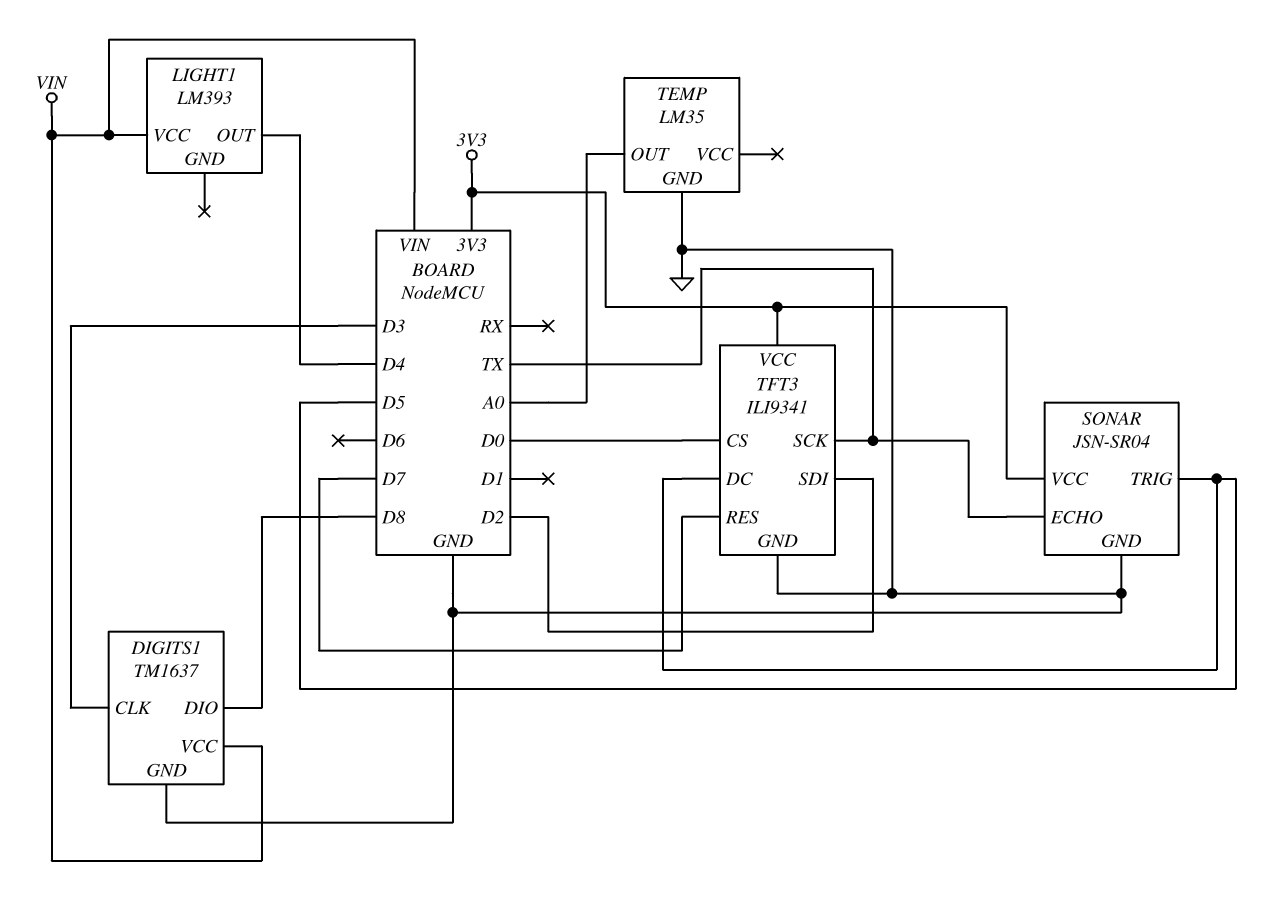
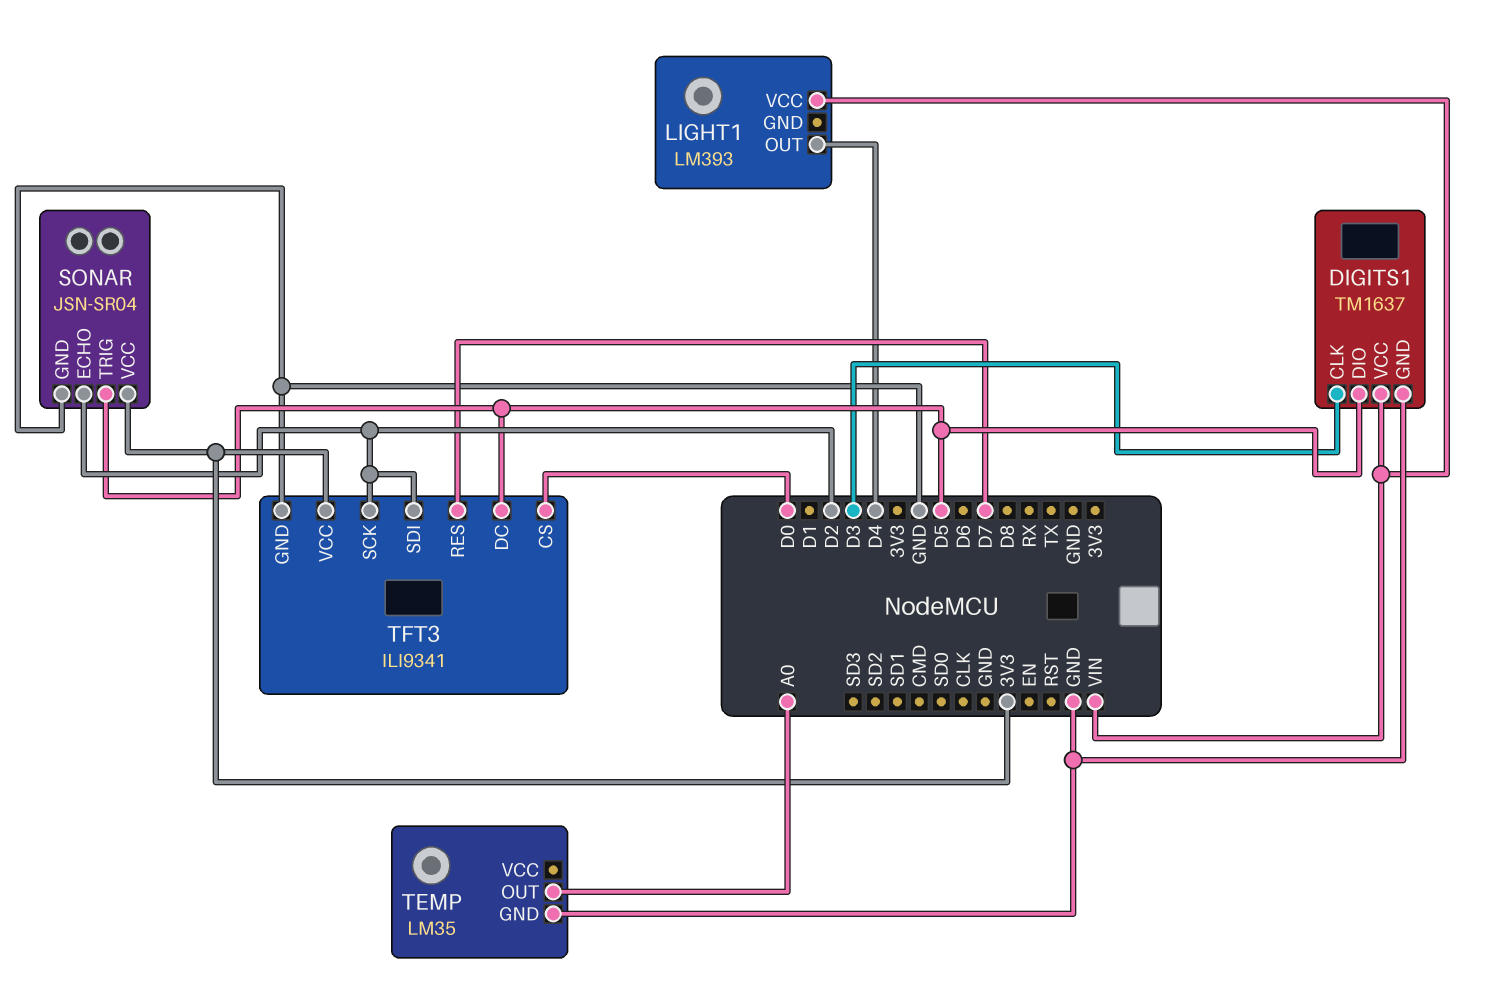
DIGITS1 pin DIO: D8 -> D5
SONAR pin ECHO: TX -> D2
TFT3 pin SCK: TX -> D2

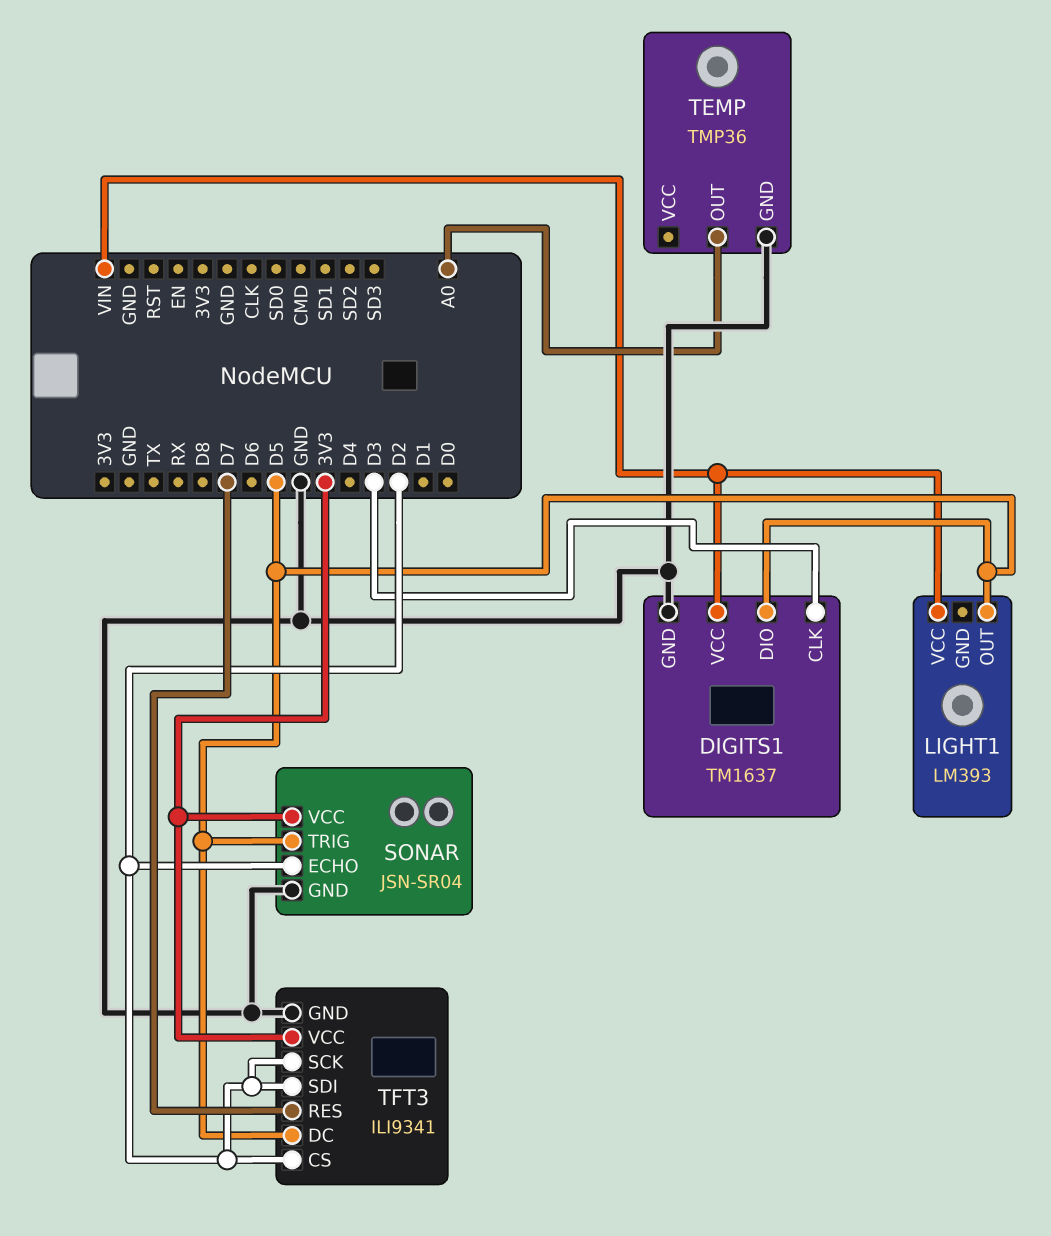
LIGHT1 pin OUT: D4 -> D5
TEMP: LM35 -> TMP36
TFT3 pin CS: D0 -> D2

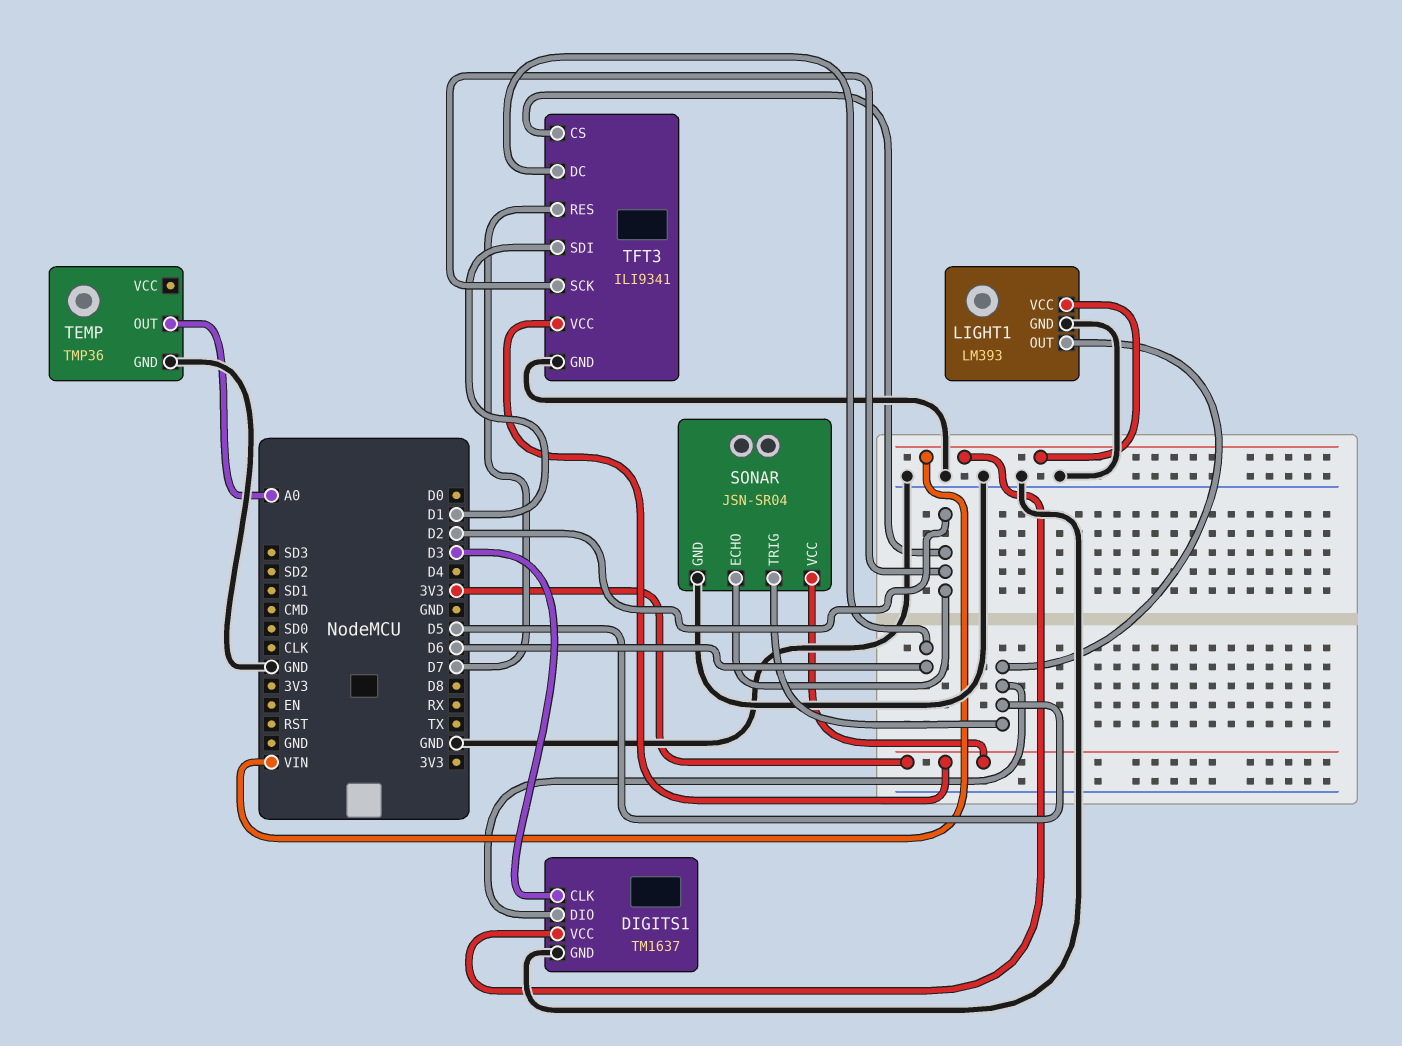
LIGHT1 pin GND: none -> GND
TFT3 pin DC: D5 -> D6
TFT3 pin SDI: D2 -> D1

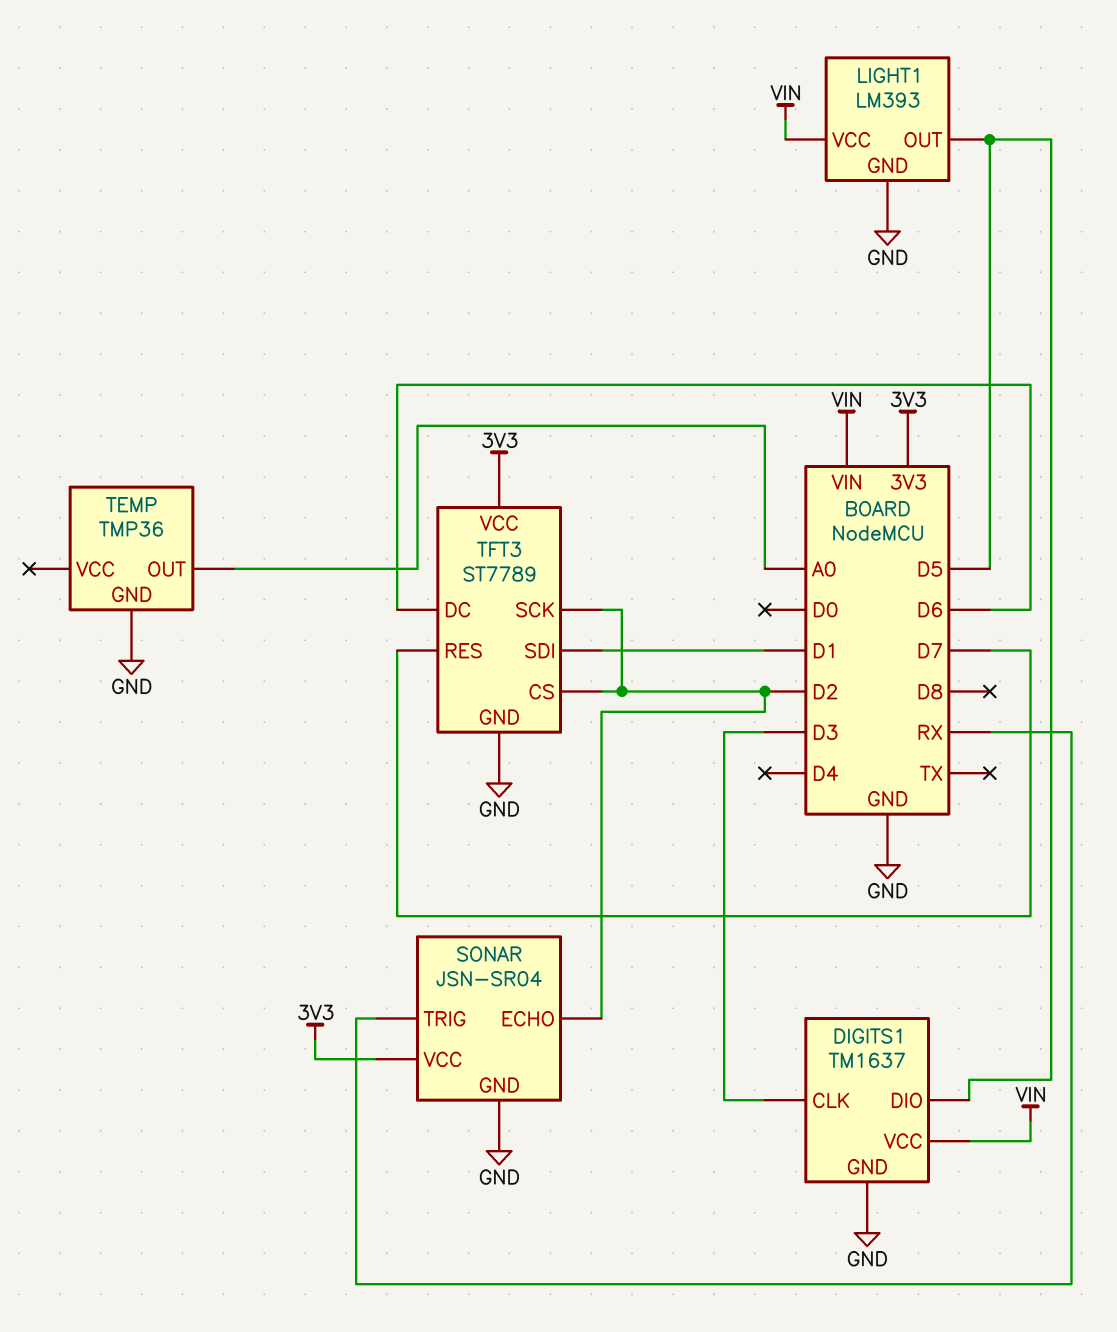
SONAR pin TRIG: D5 -> RX
TFT3: ILI9341 -> ST7789

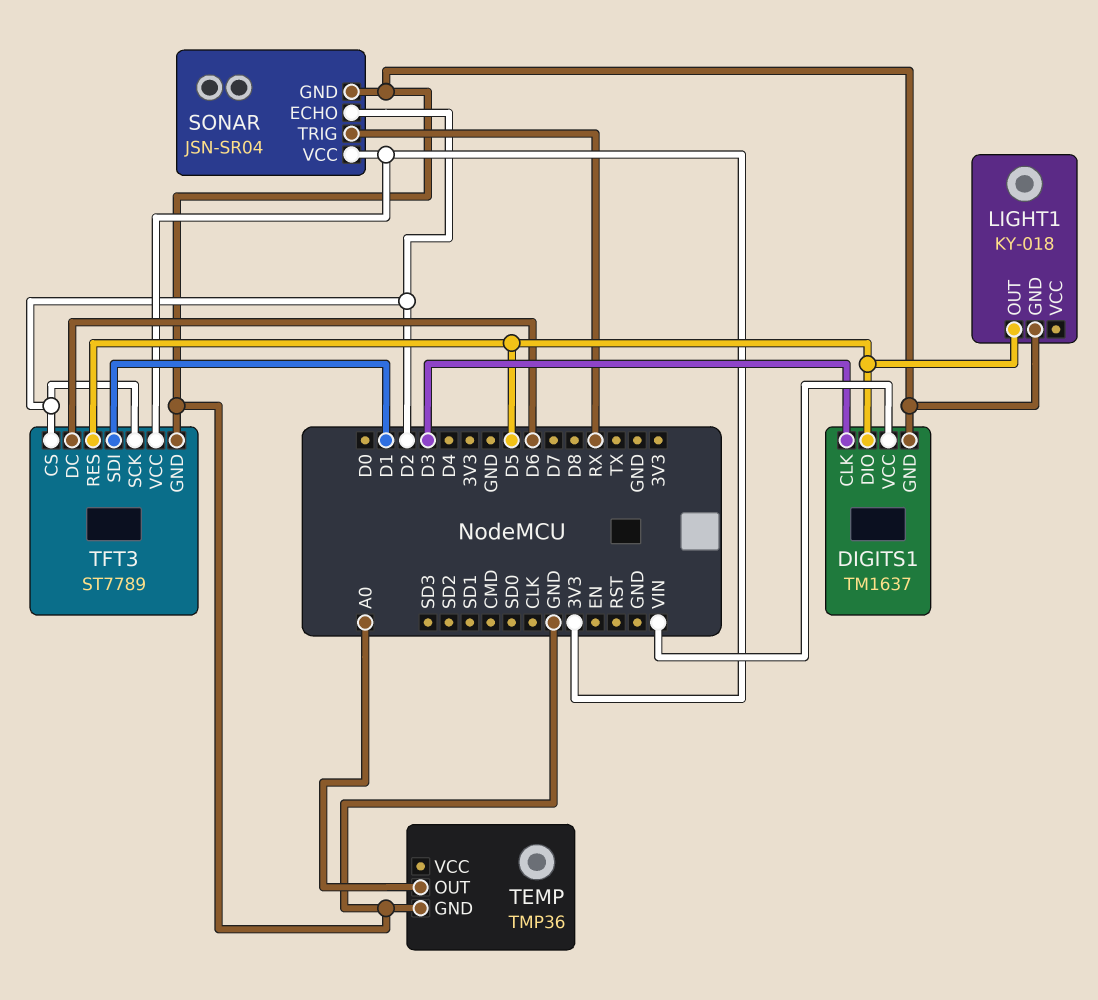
LIGHT1: LM393 -> KY-018
LIGHT1 pin VCC: VIN -> none
TFT3 pin RES: D7 -> D5

